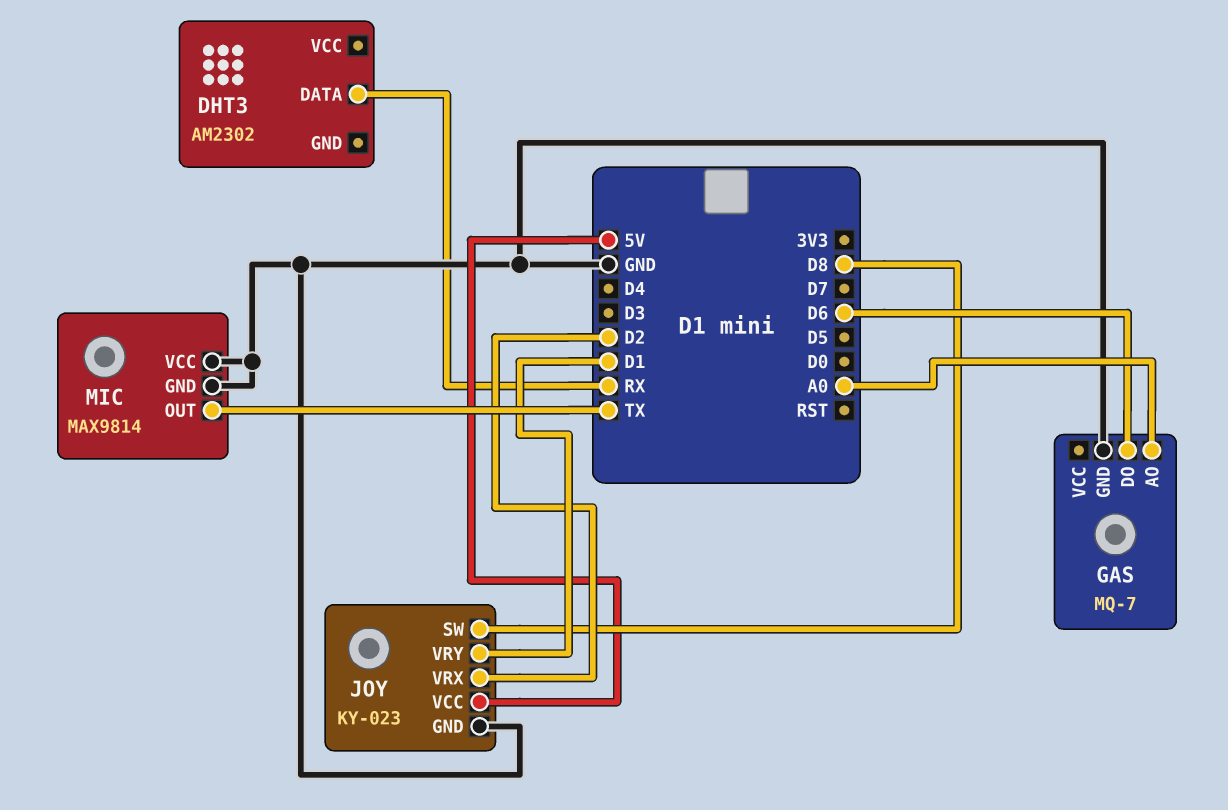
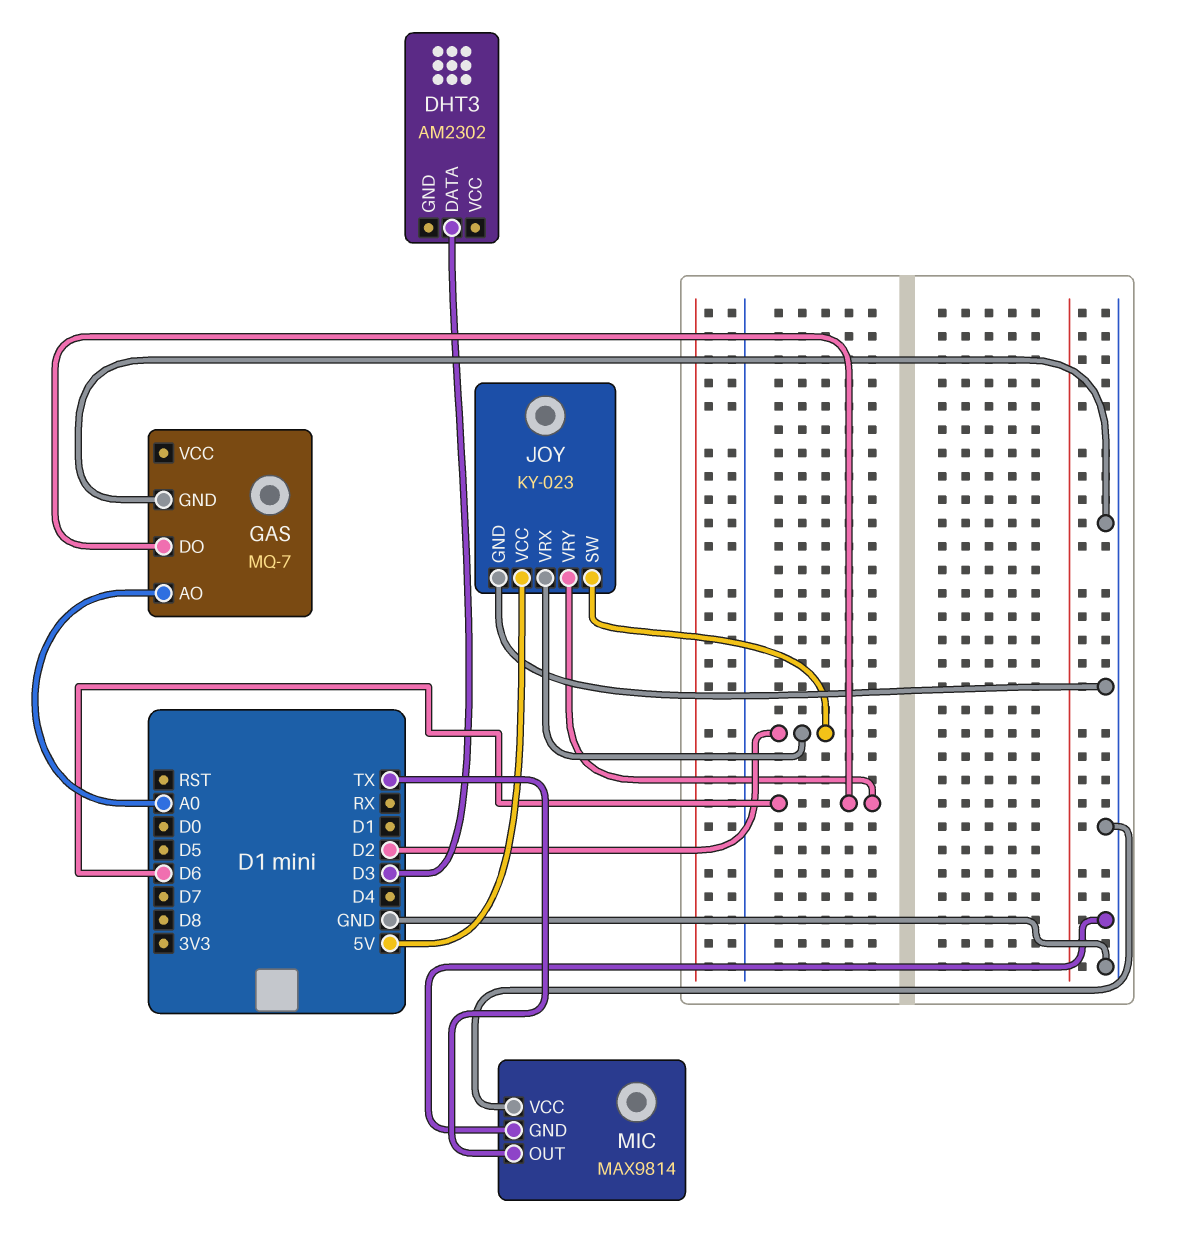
DHT3 pin DATA: RX -> D3
JOY pin SW: D8 -> D2
JOY pin VRY: D1 -> D6

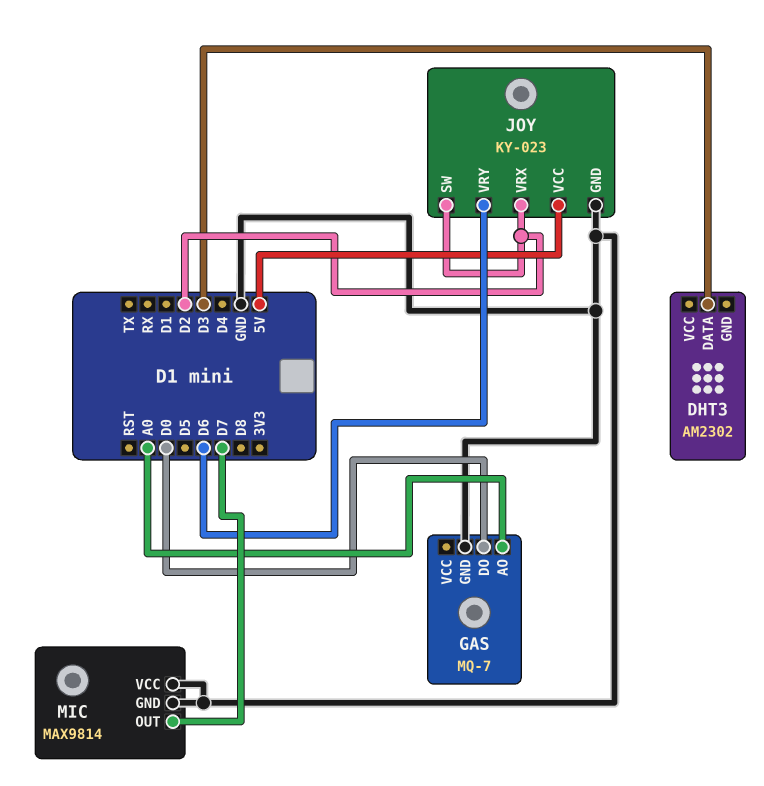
GAS pin DO: D6 -> D0
MIC pin OUT: TX -> D7

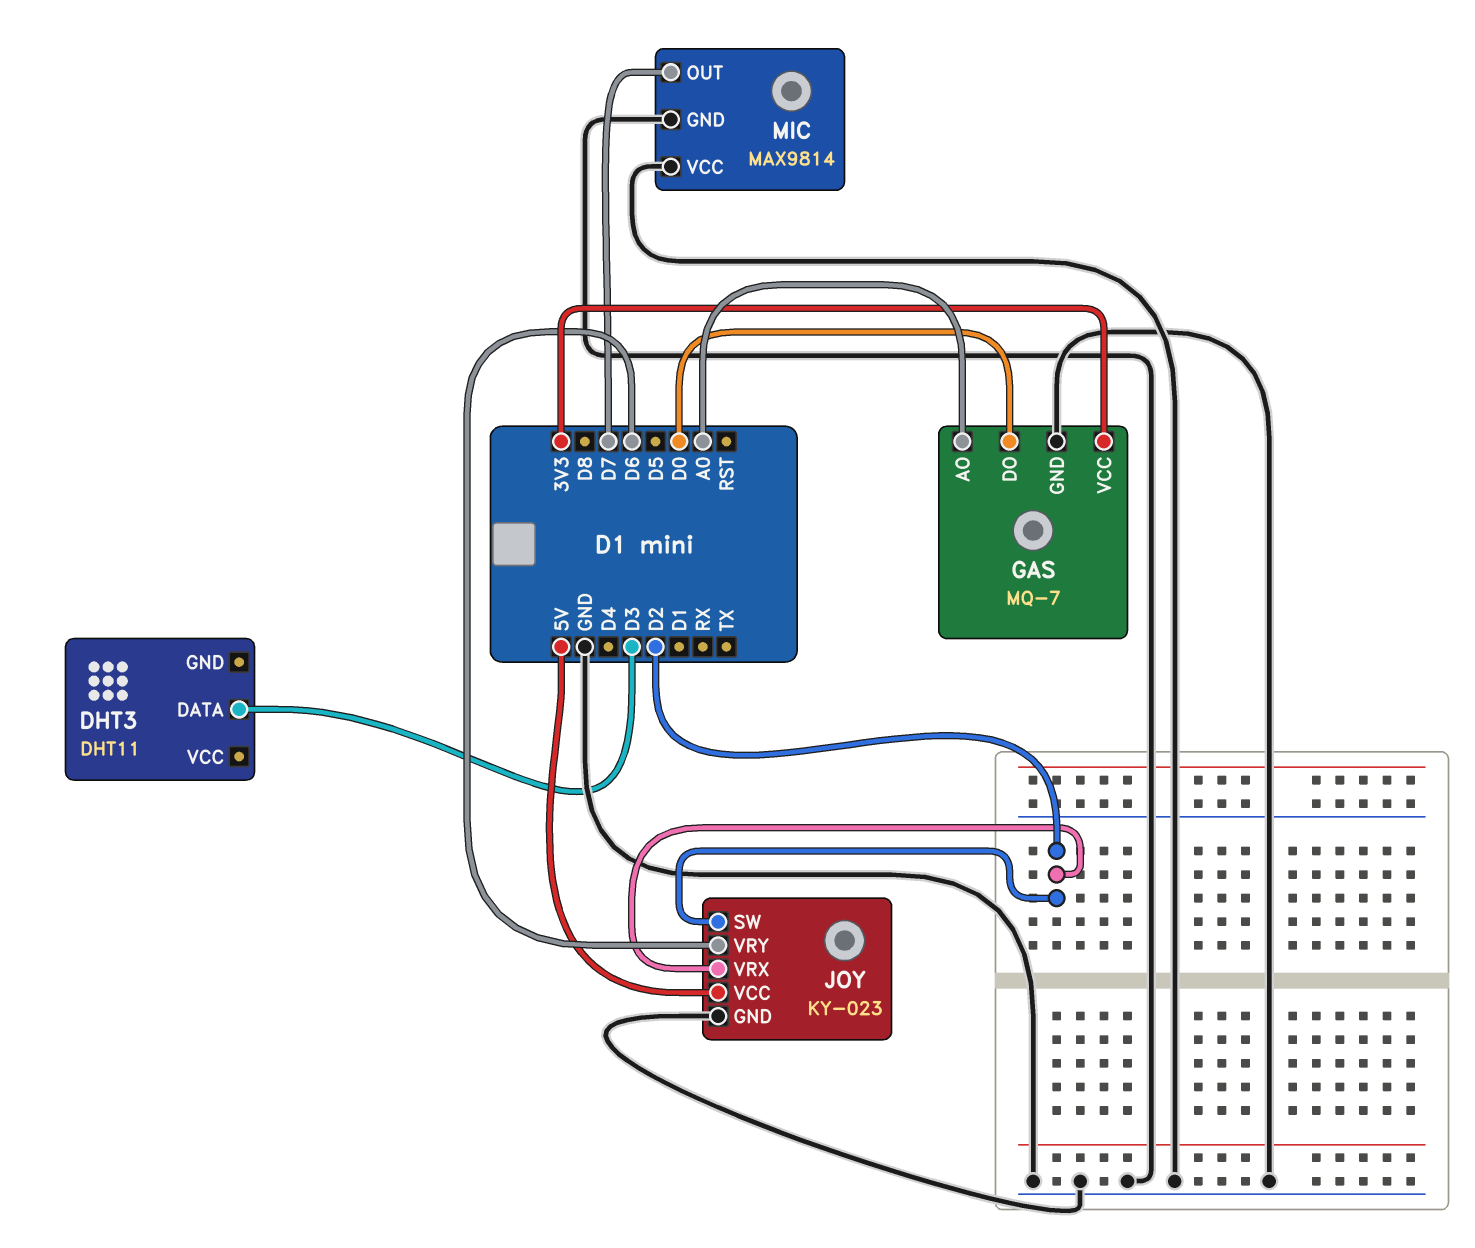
DHT3: AM2302 -> DHT11
GAS pin VCC: none -> 3V3

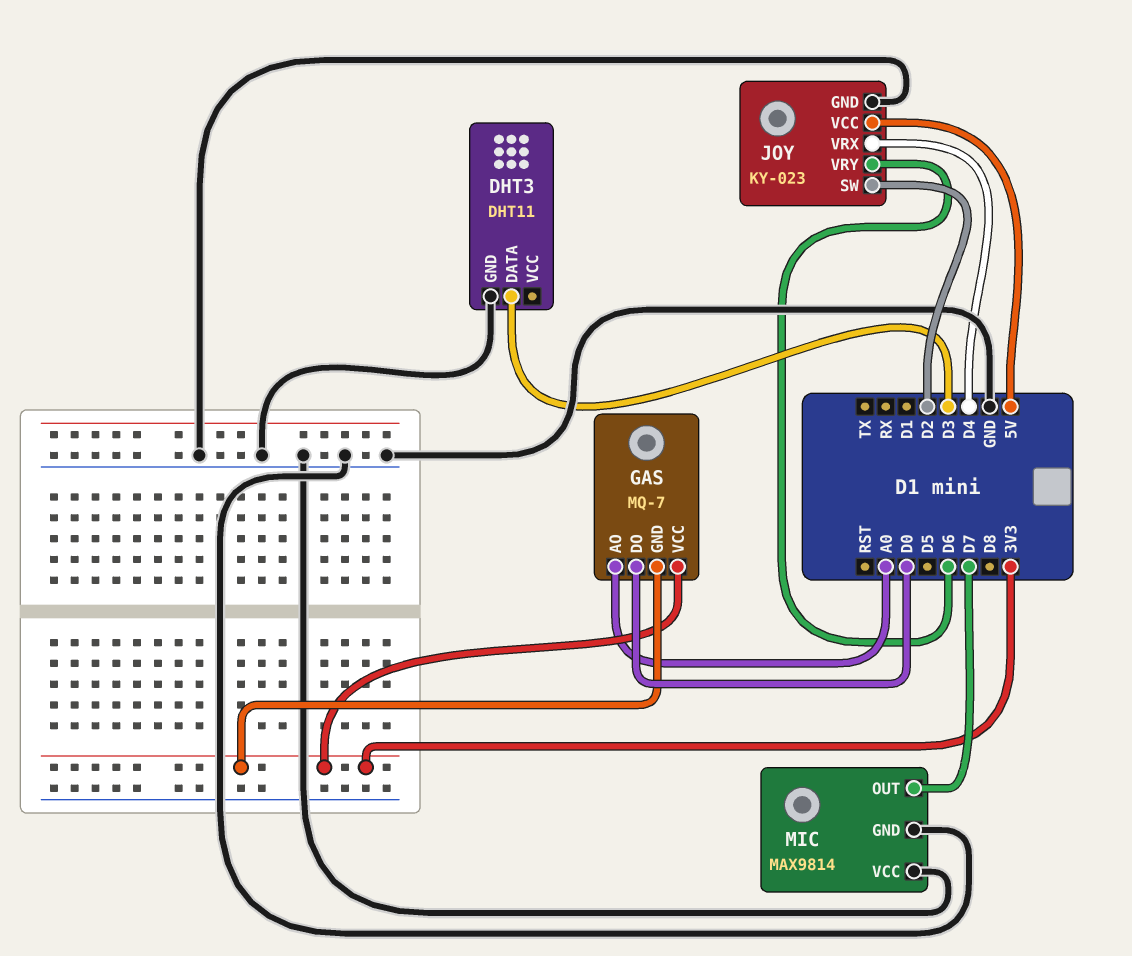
DHT3 pin GND: none -> GND
GAS pin GND: GND -> 3V3
JOY pin VRX: D2 -> D4

